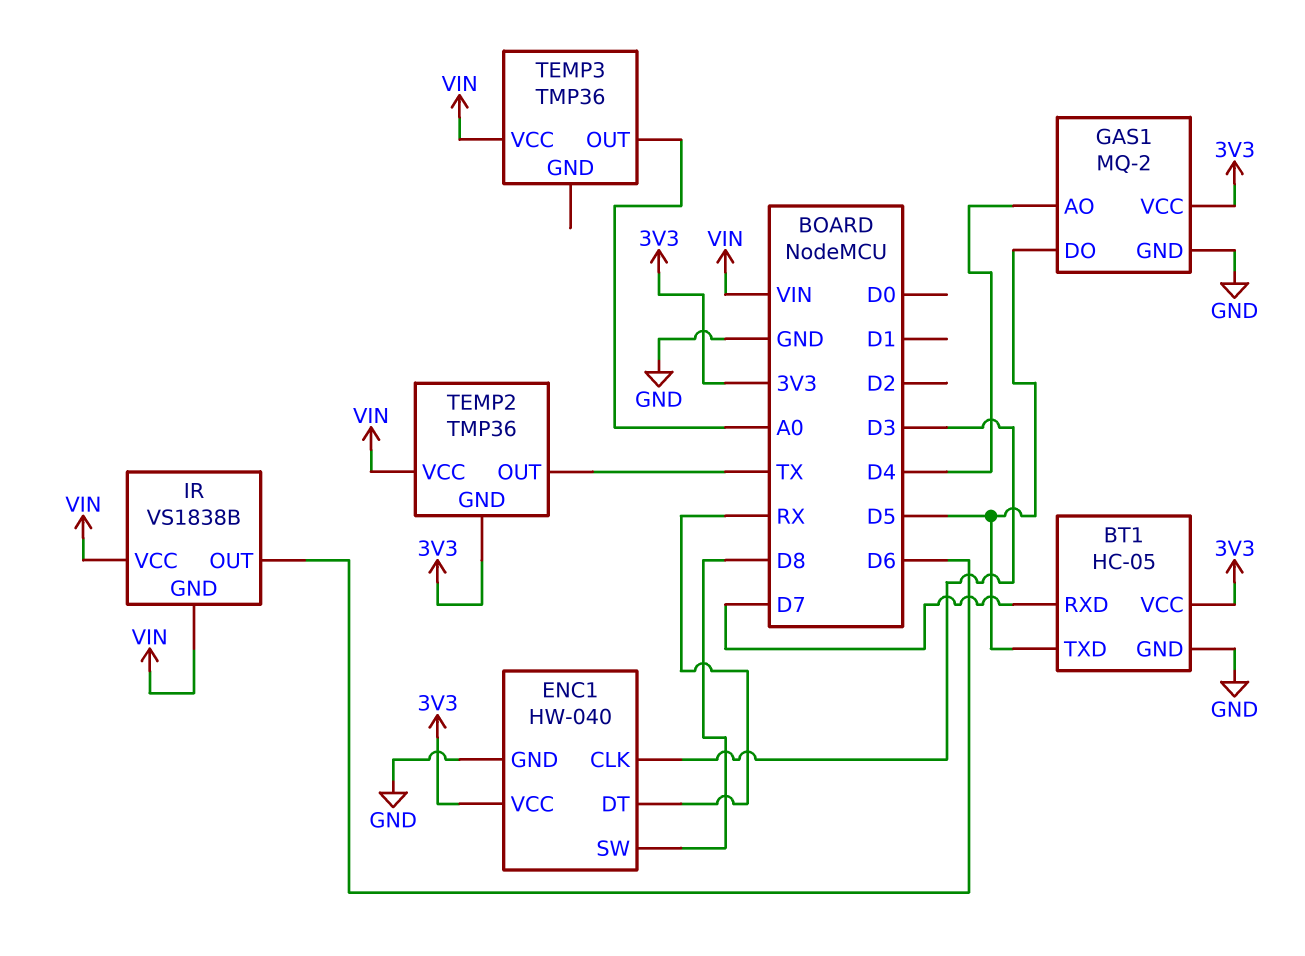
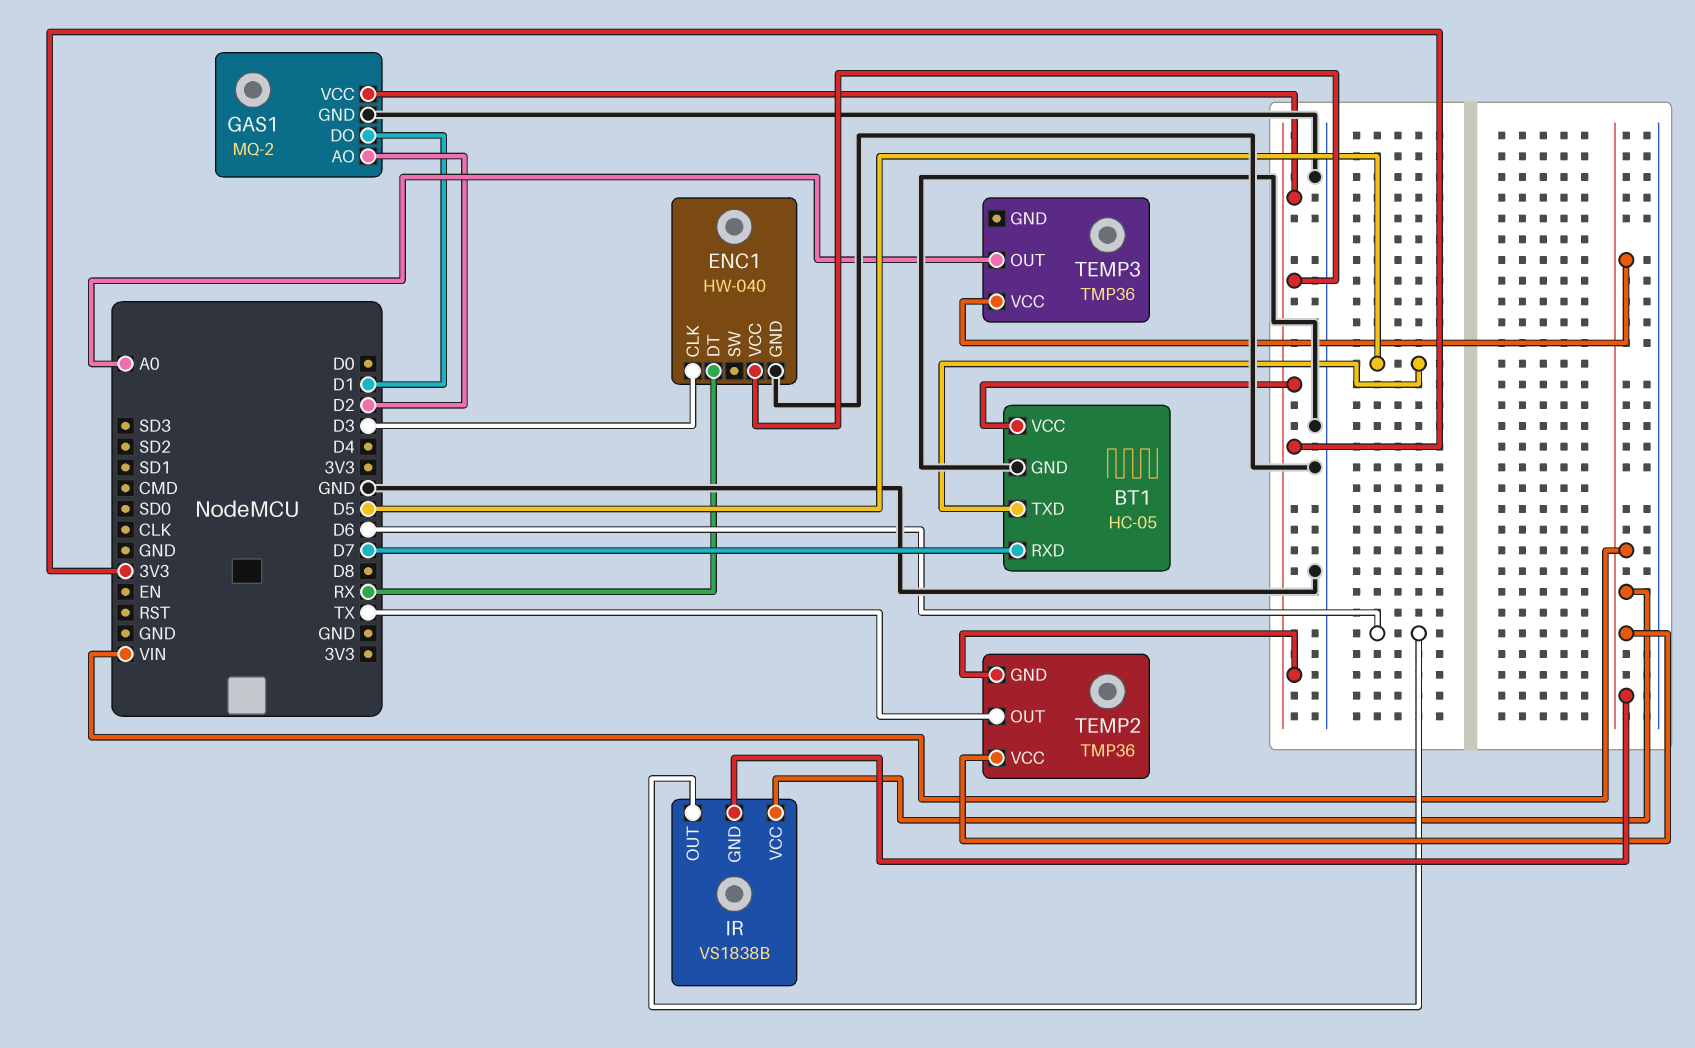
ENC1 pin SW: D8 -> none
GAS1 pin AO: D4 -> D2
GAS1 pin DO: D5 -> D1

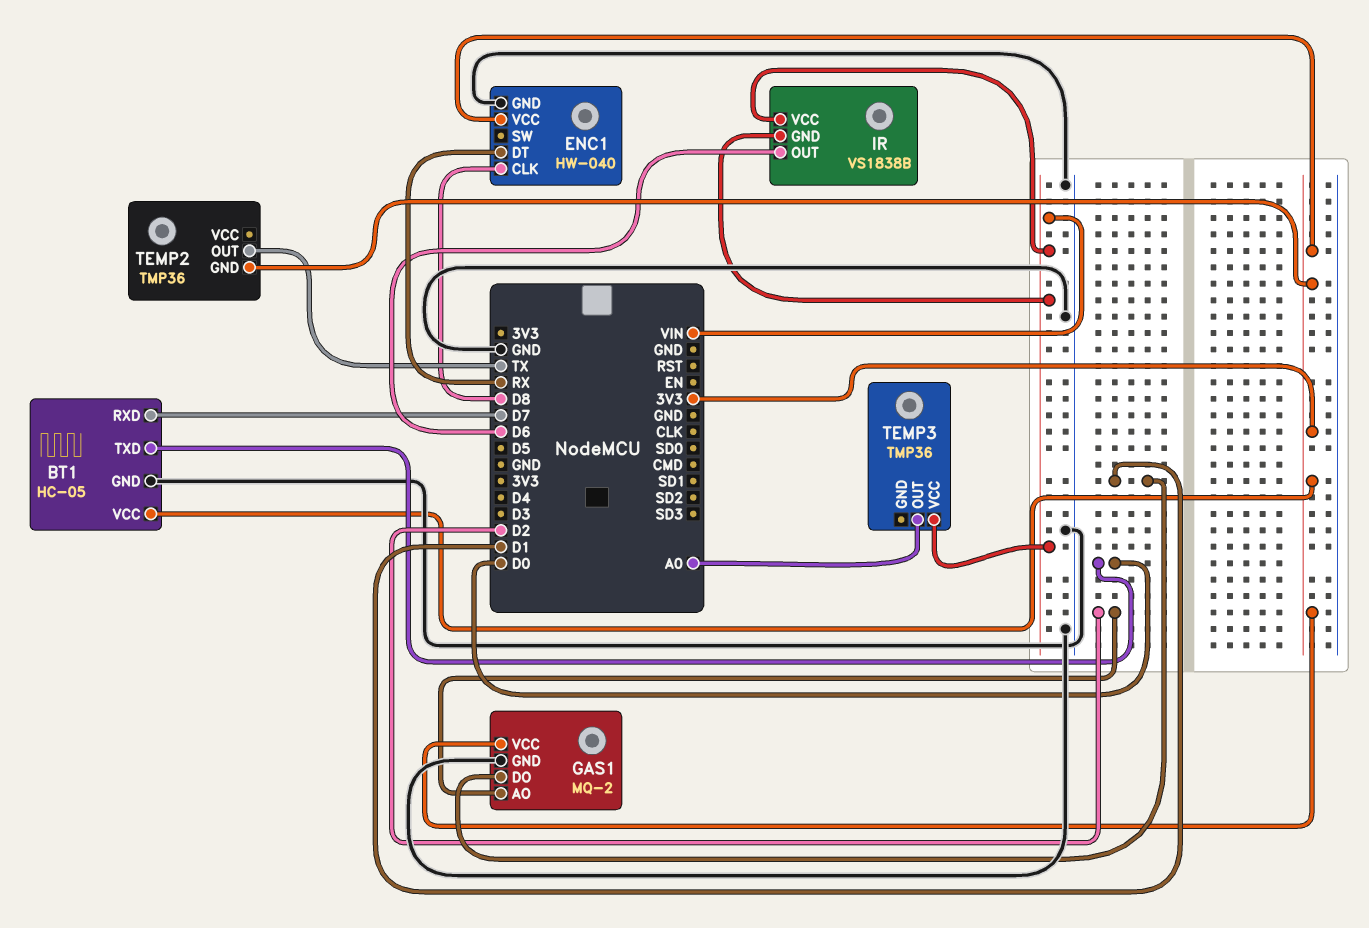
BT1 pin TXD: D5 -> D0
ENC1 pin CLK: D3 -> D8
TEMP2 pin VCC: VIN -> none

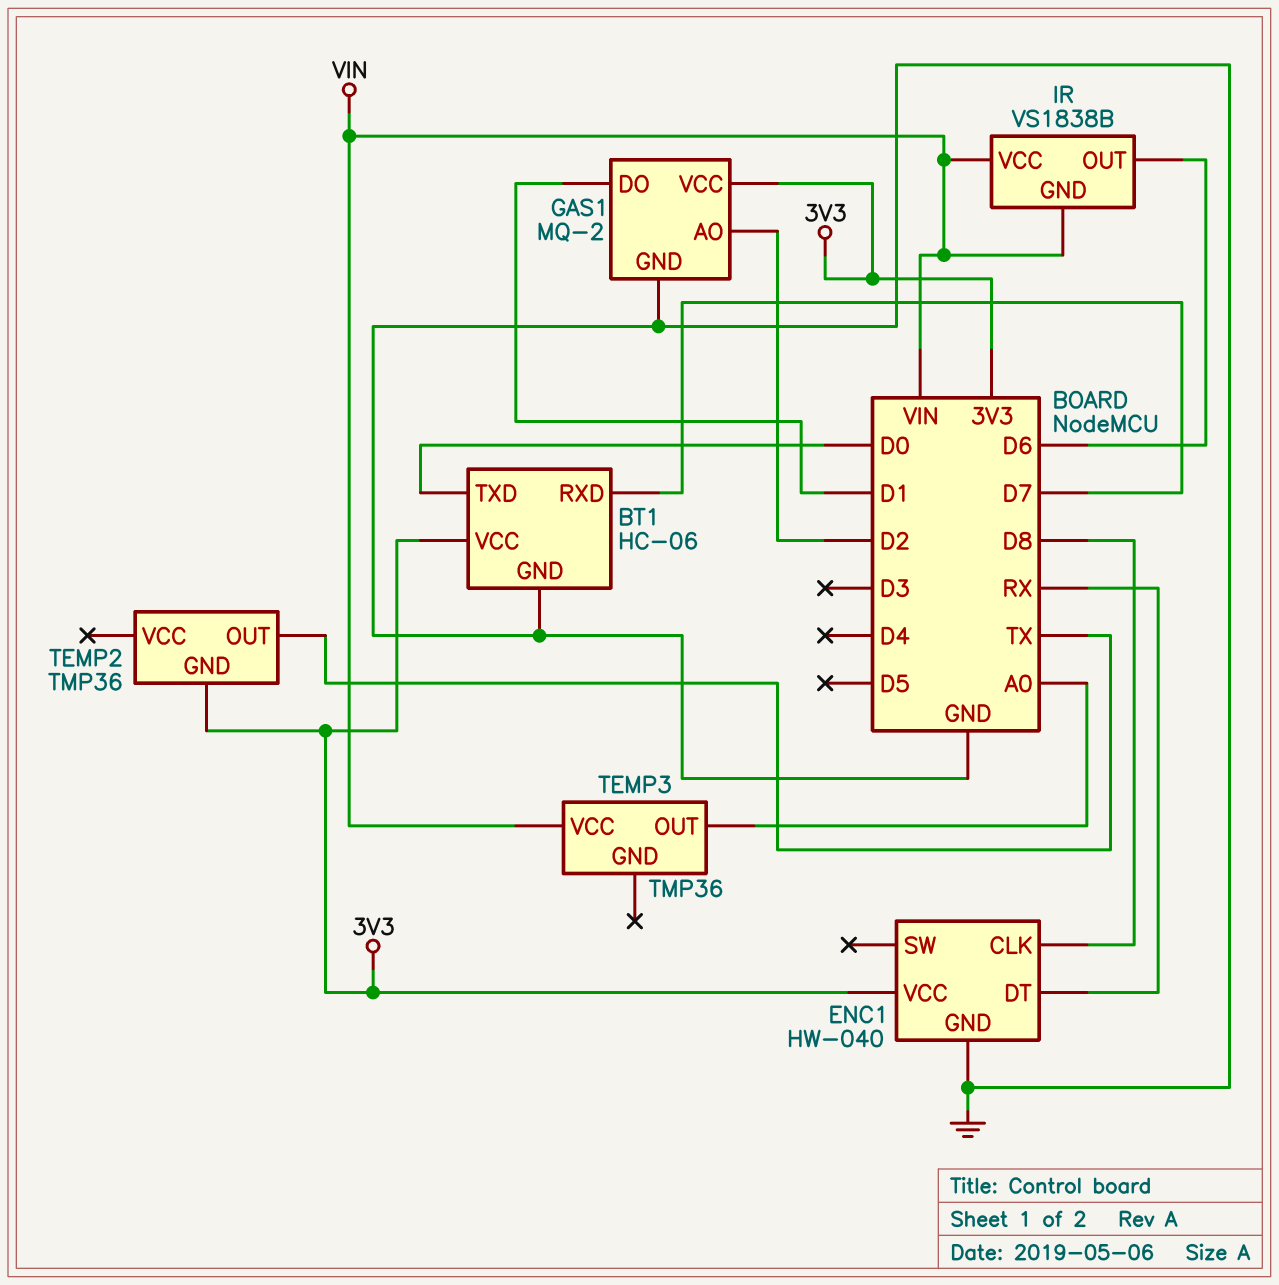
BT1: HC-05 -> HC-06

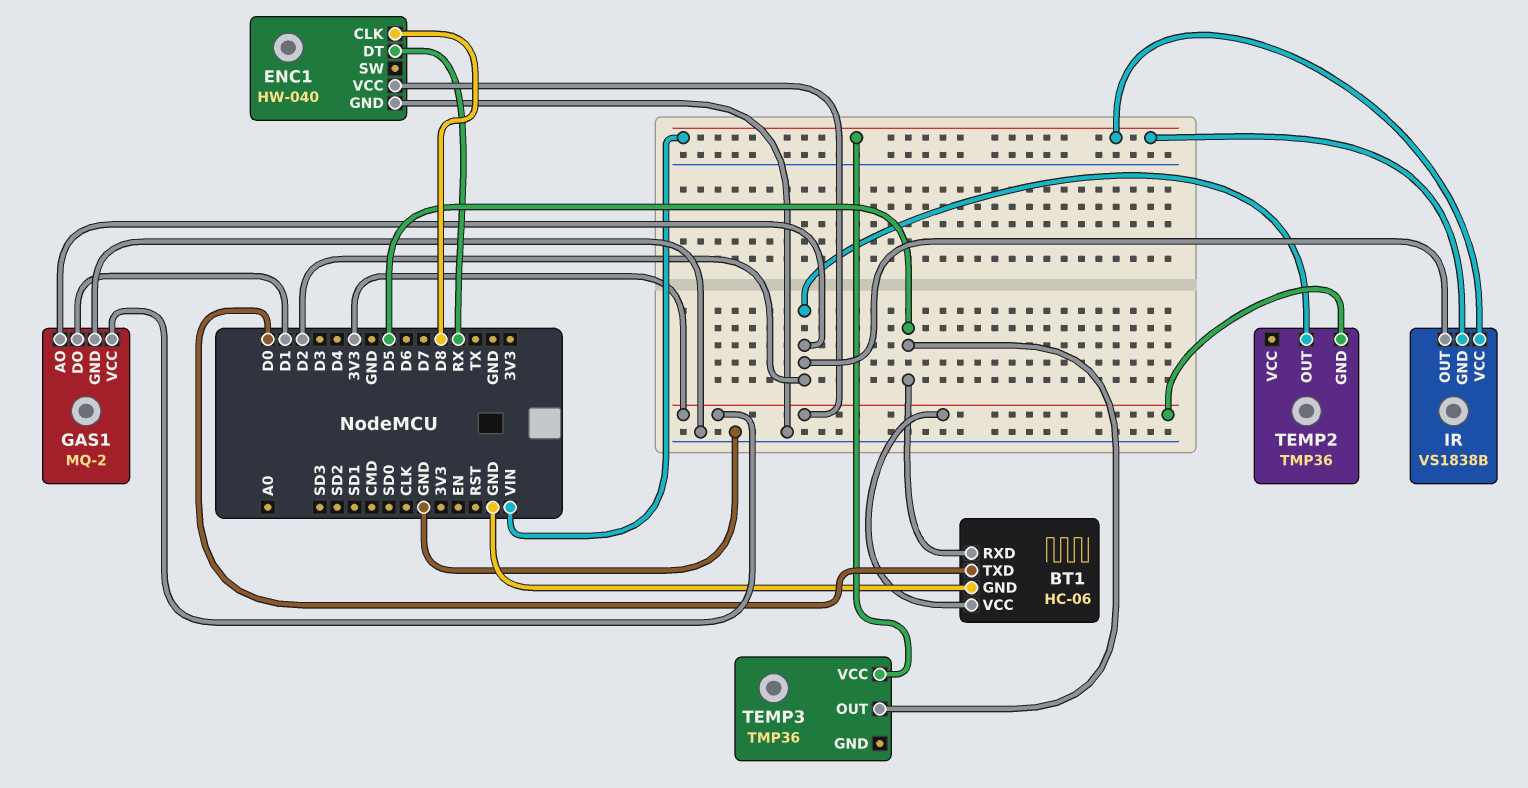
BT1 pin RXD: D7 -> D5
IR pin OUT: D6 -> D2
TEMP2 pin OUT: TX -> D2
TEMP3 pin OUT: A0 -> D5

